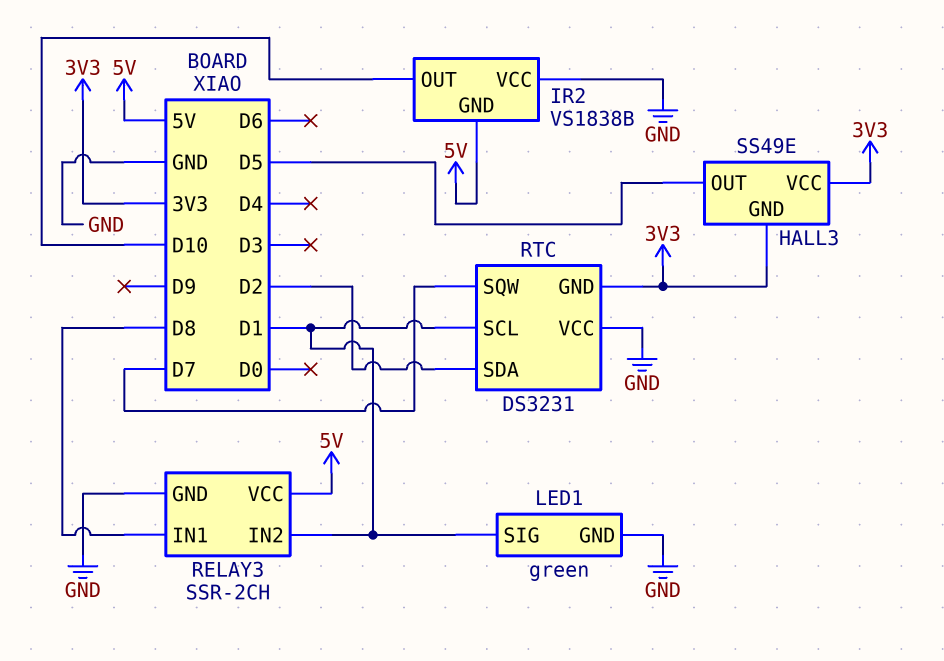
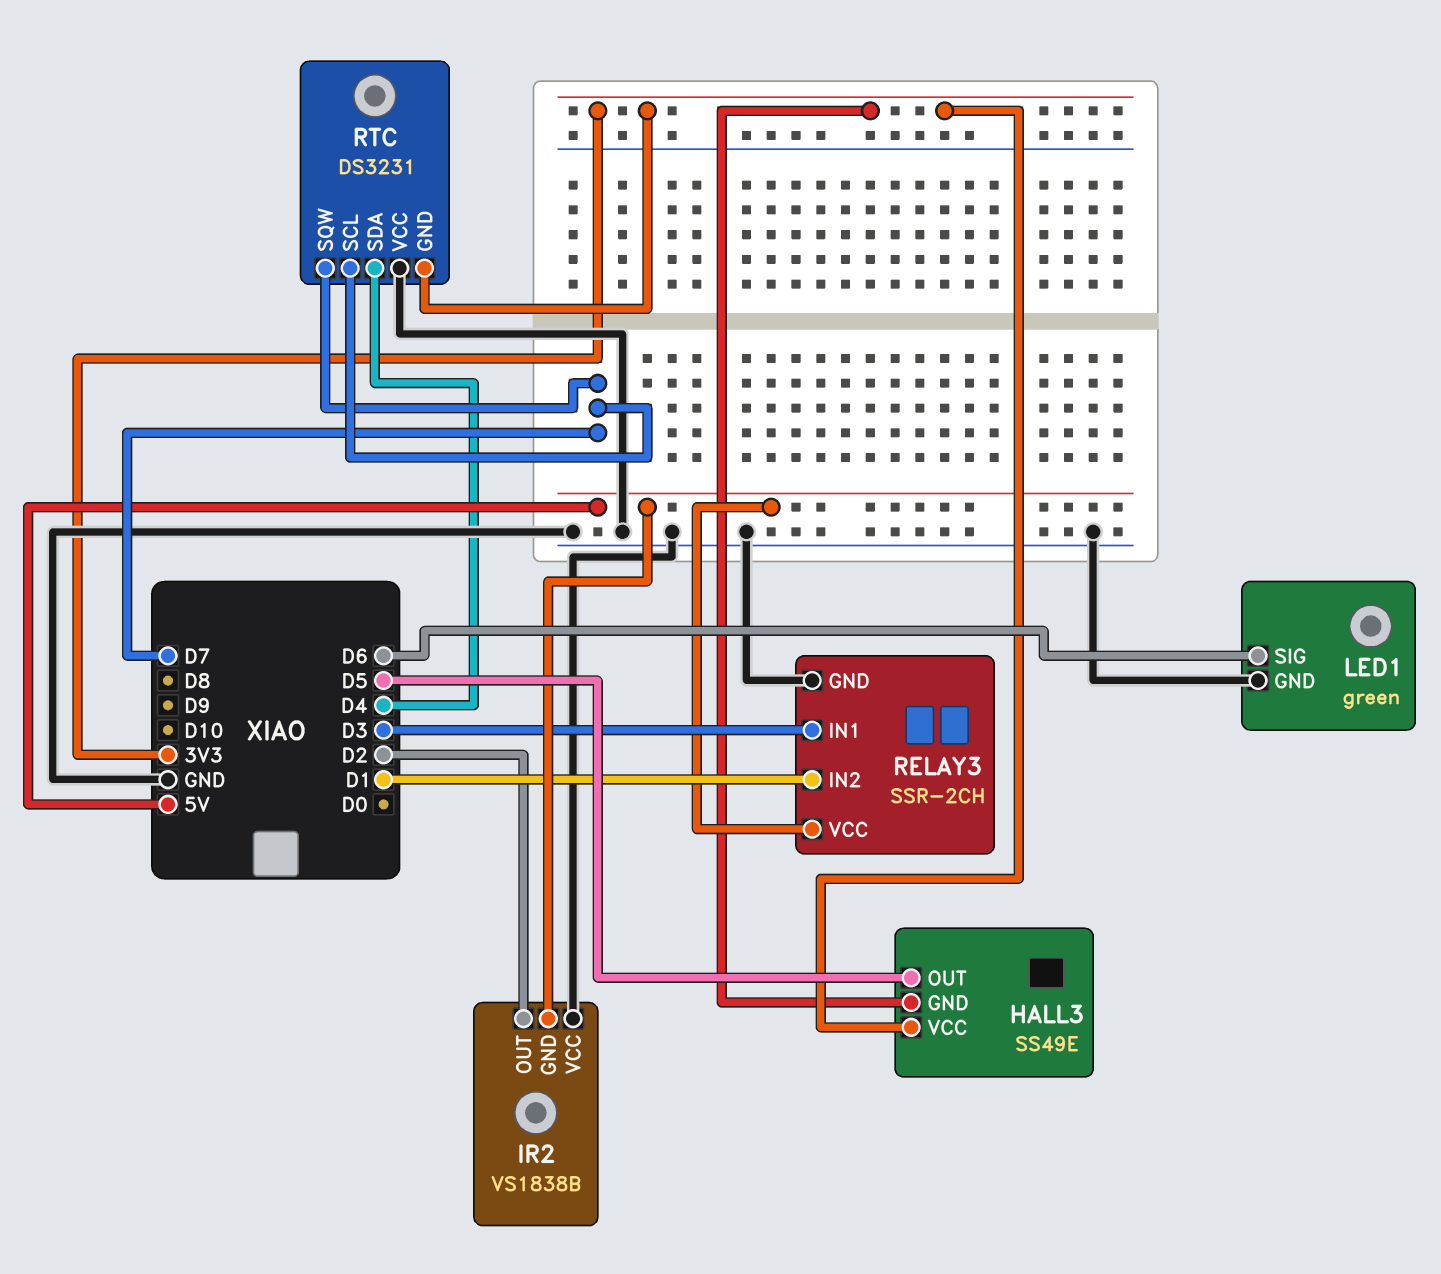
IR2 pin OUT: D10 -> D2
LED1 pin SIG: D1 -> D6
RELAY3 pin IN1: D8 -> D3
RTC pin SCL: D1 -> D7
RTC pin SDA: D2 -> D4

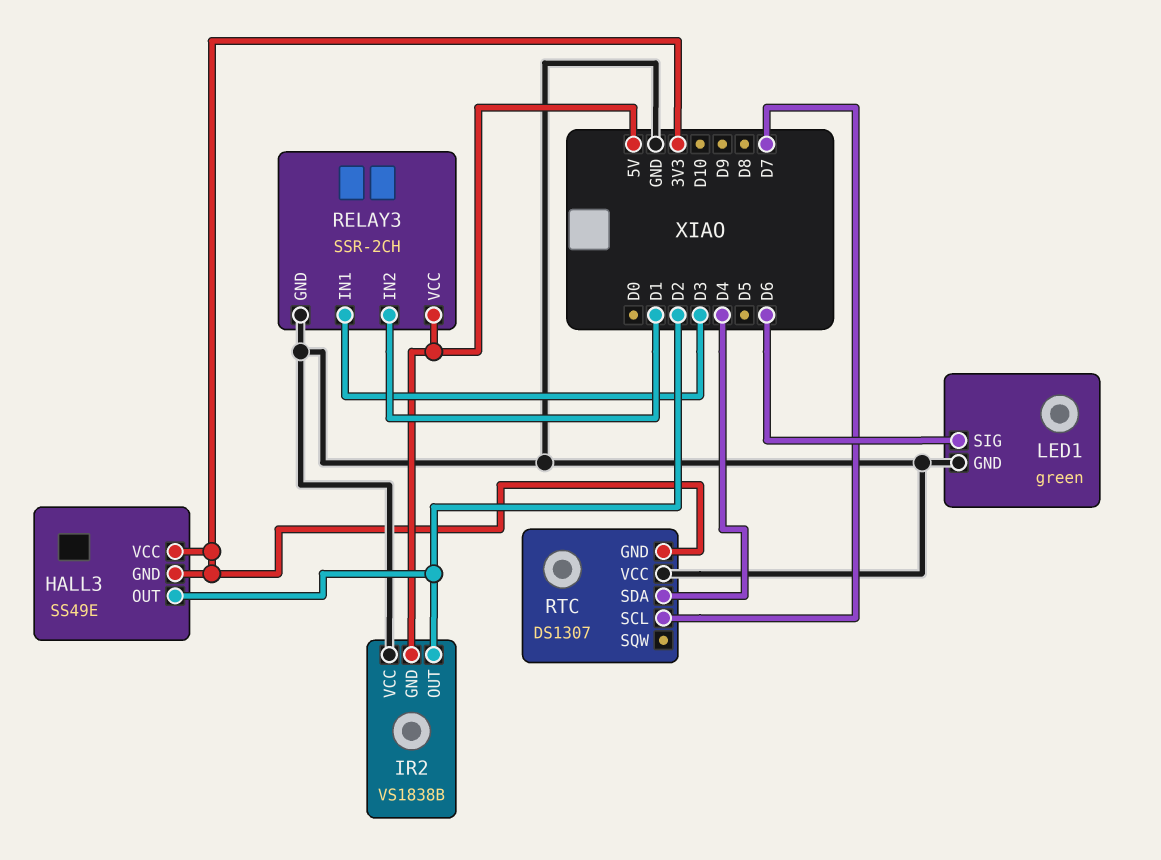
HALL3 pin OUT: D5 -> D2
RTC: DS3231 -> DS1307
RTC pin SQW: D7 -> none

